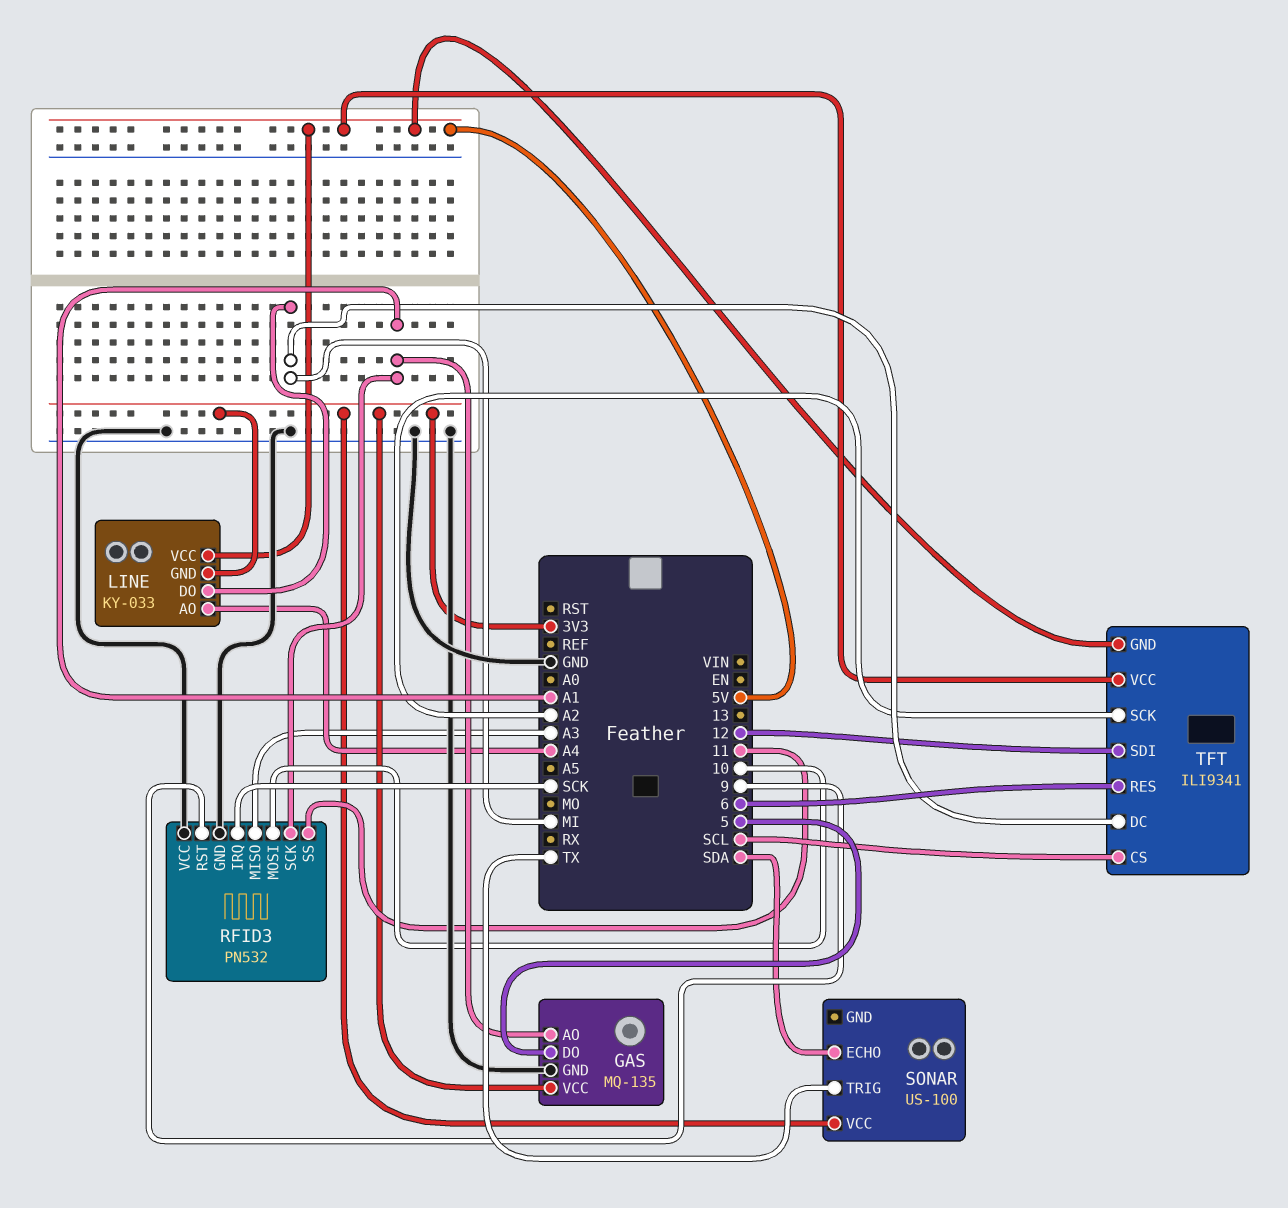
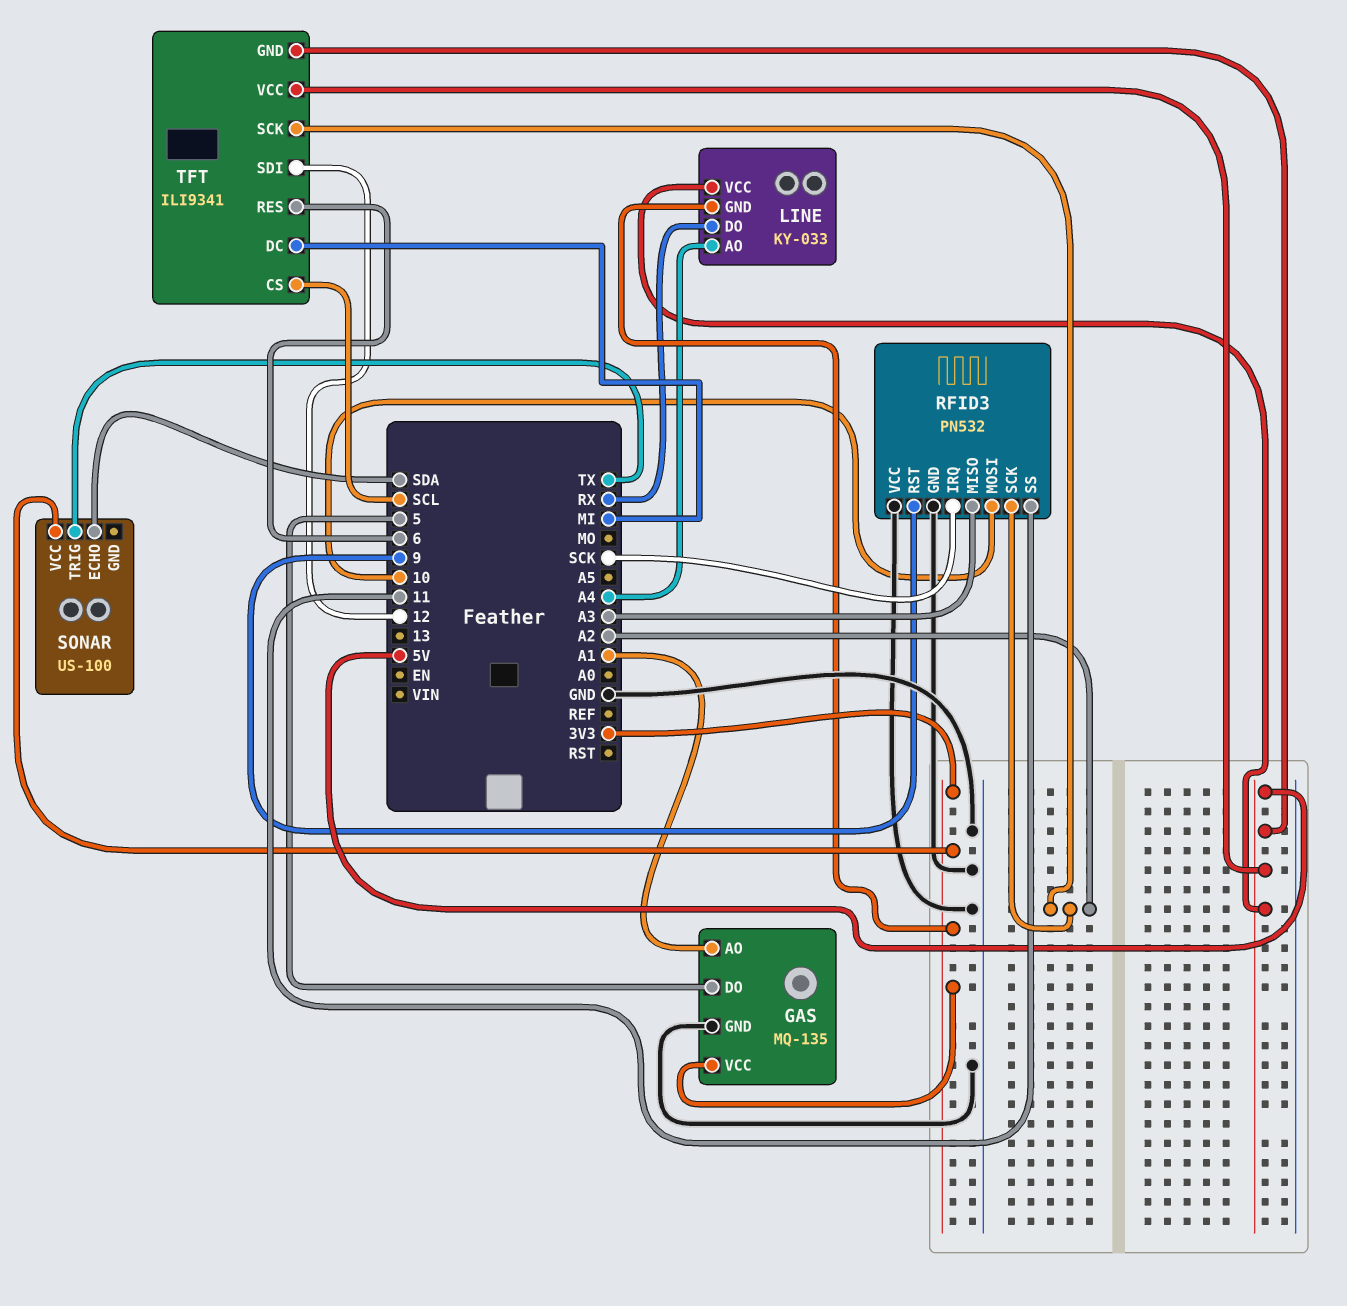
LINE pin DO: MI -> RX
RFID3 pin SCK: A1 -> A2

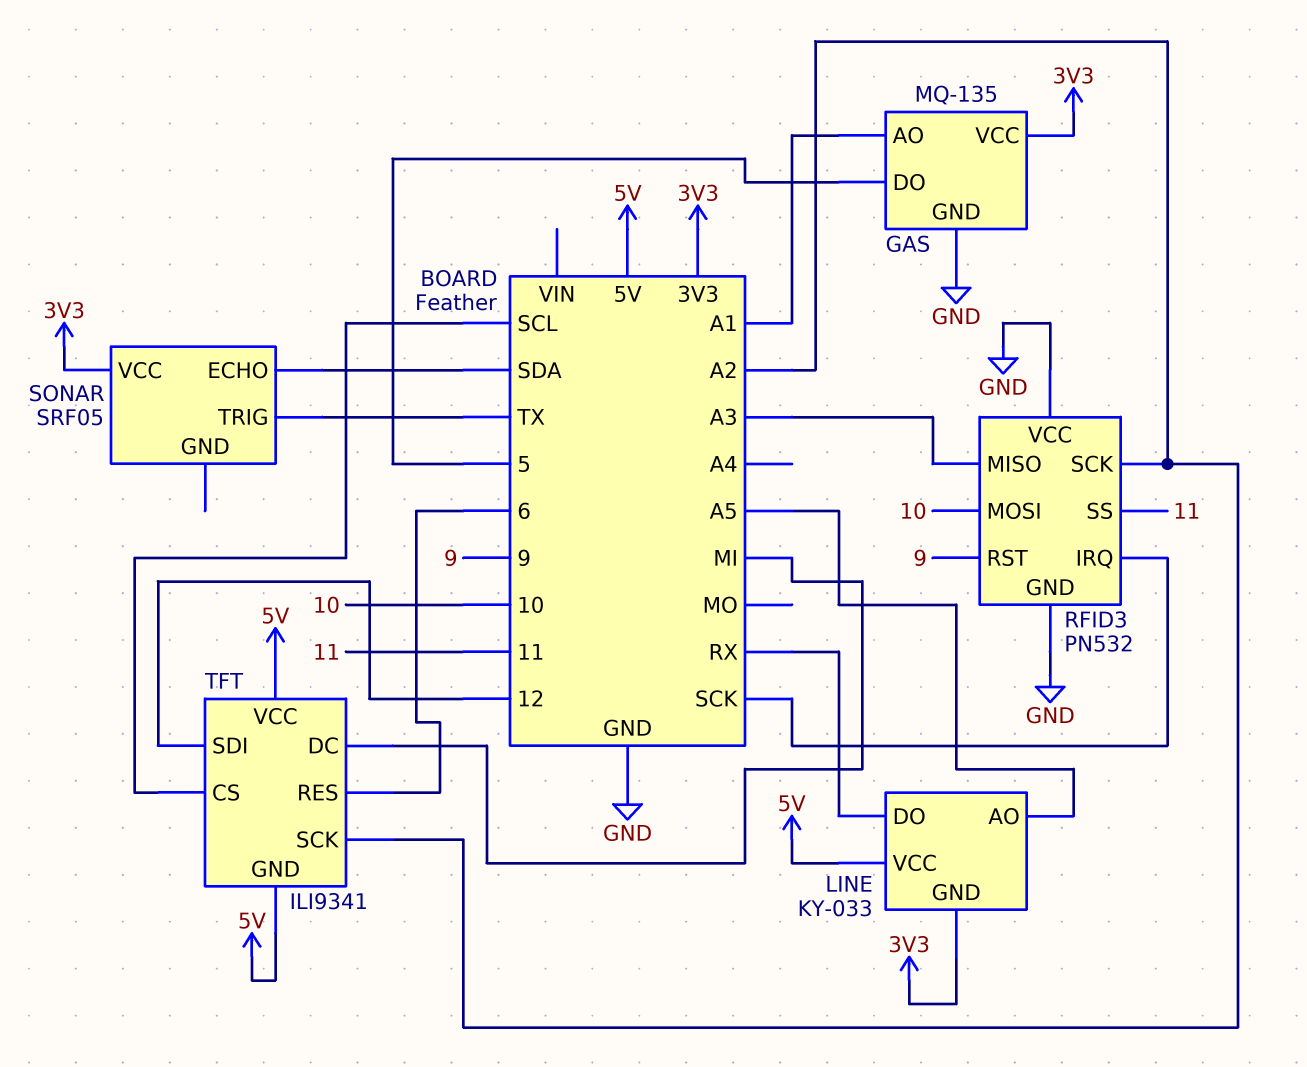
LINE pin AO: A4 -> A5
SONAR: US-100 -> SRF05

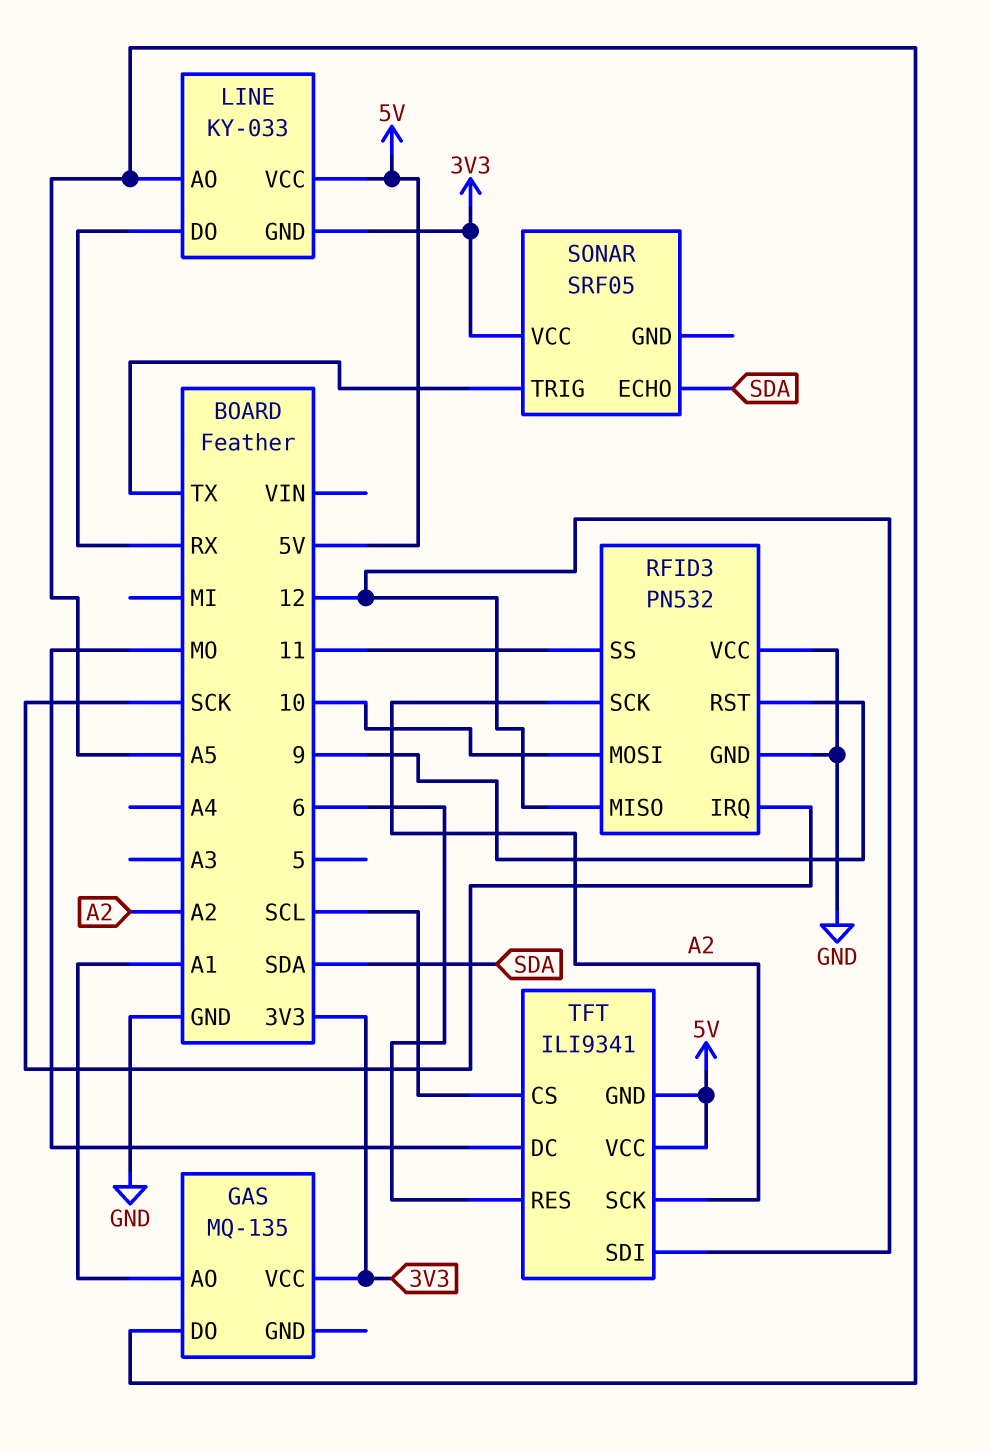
GAS pin DO: 5 -> A5
GAS pin GND: GND -> none
RFID3 pin MISO: A3 -> 12
TFT pin DC: MI -> MO

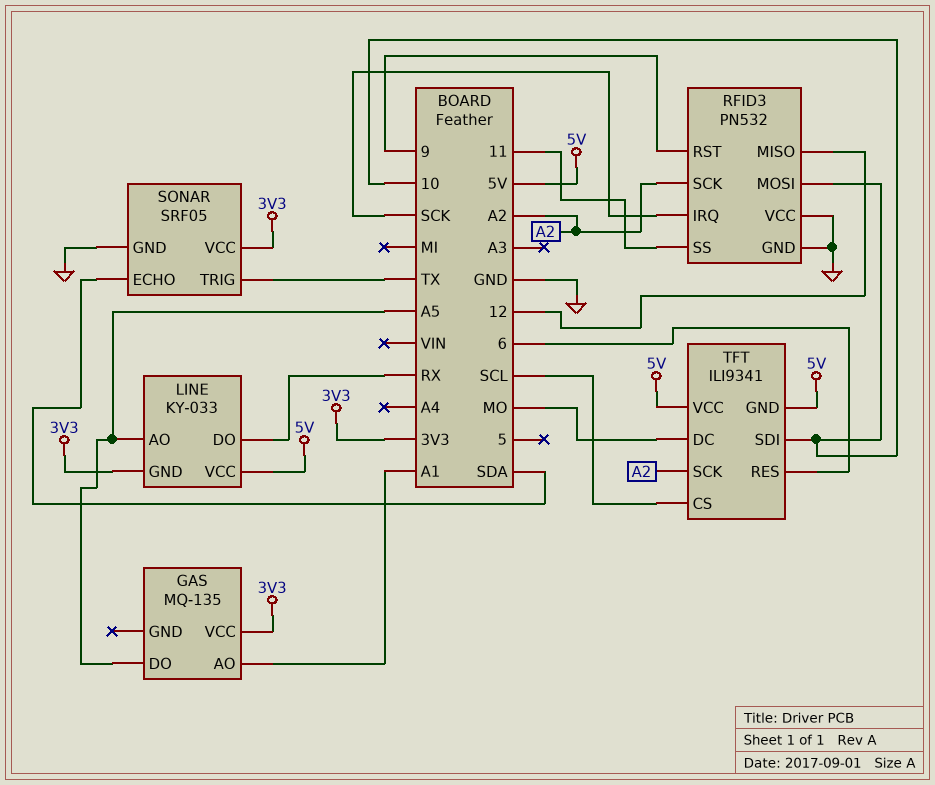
SONAR pin GND: none -> GND
TFT pin SDI: 12 -> 10

